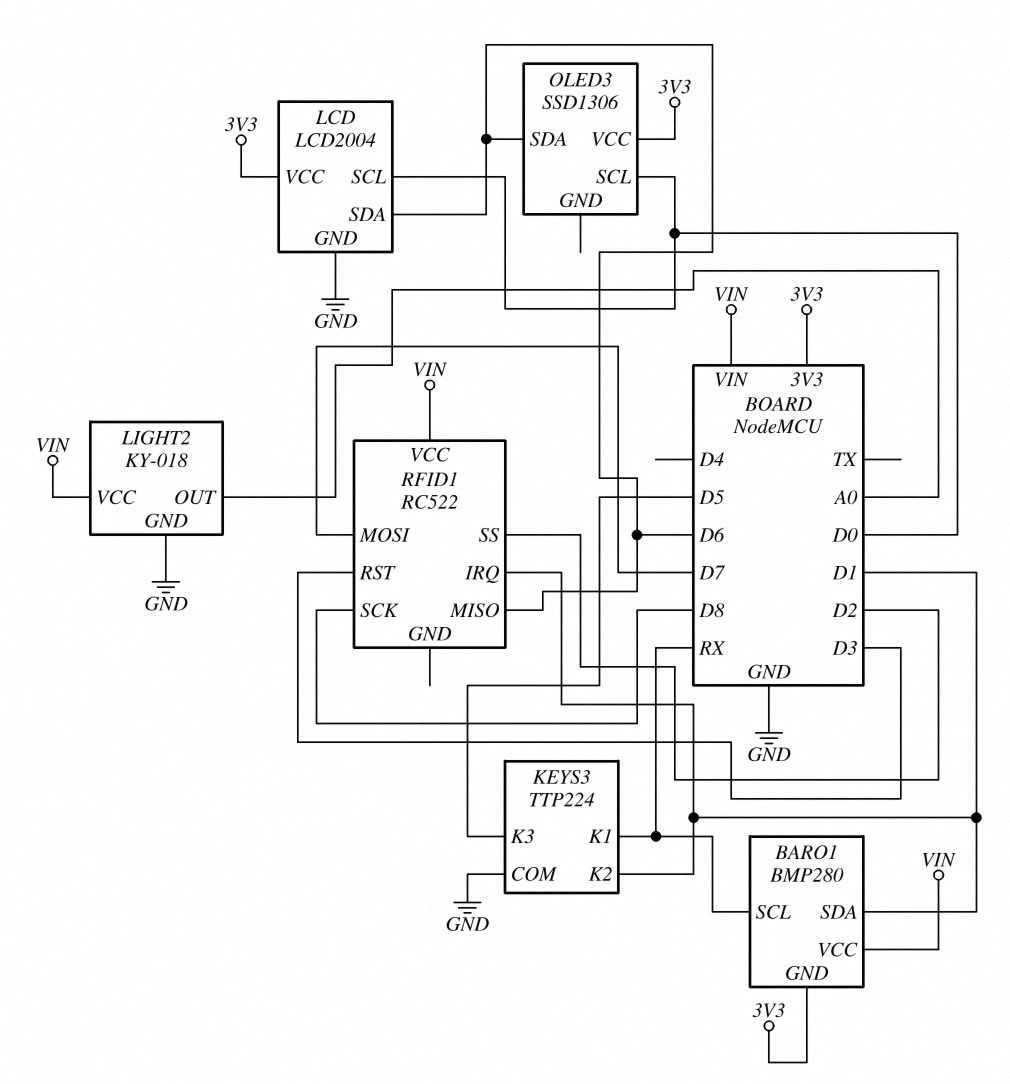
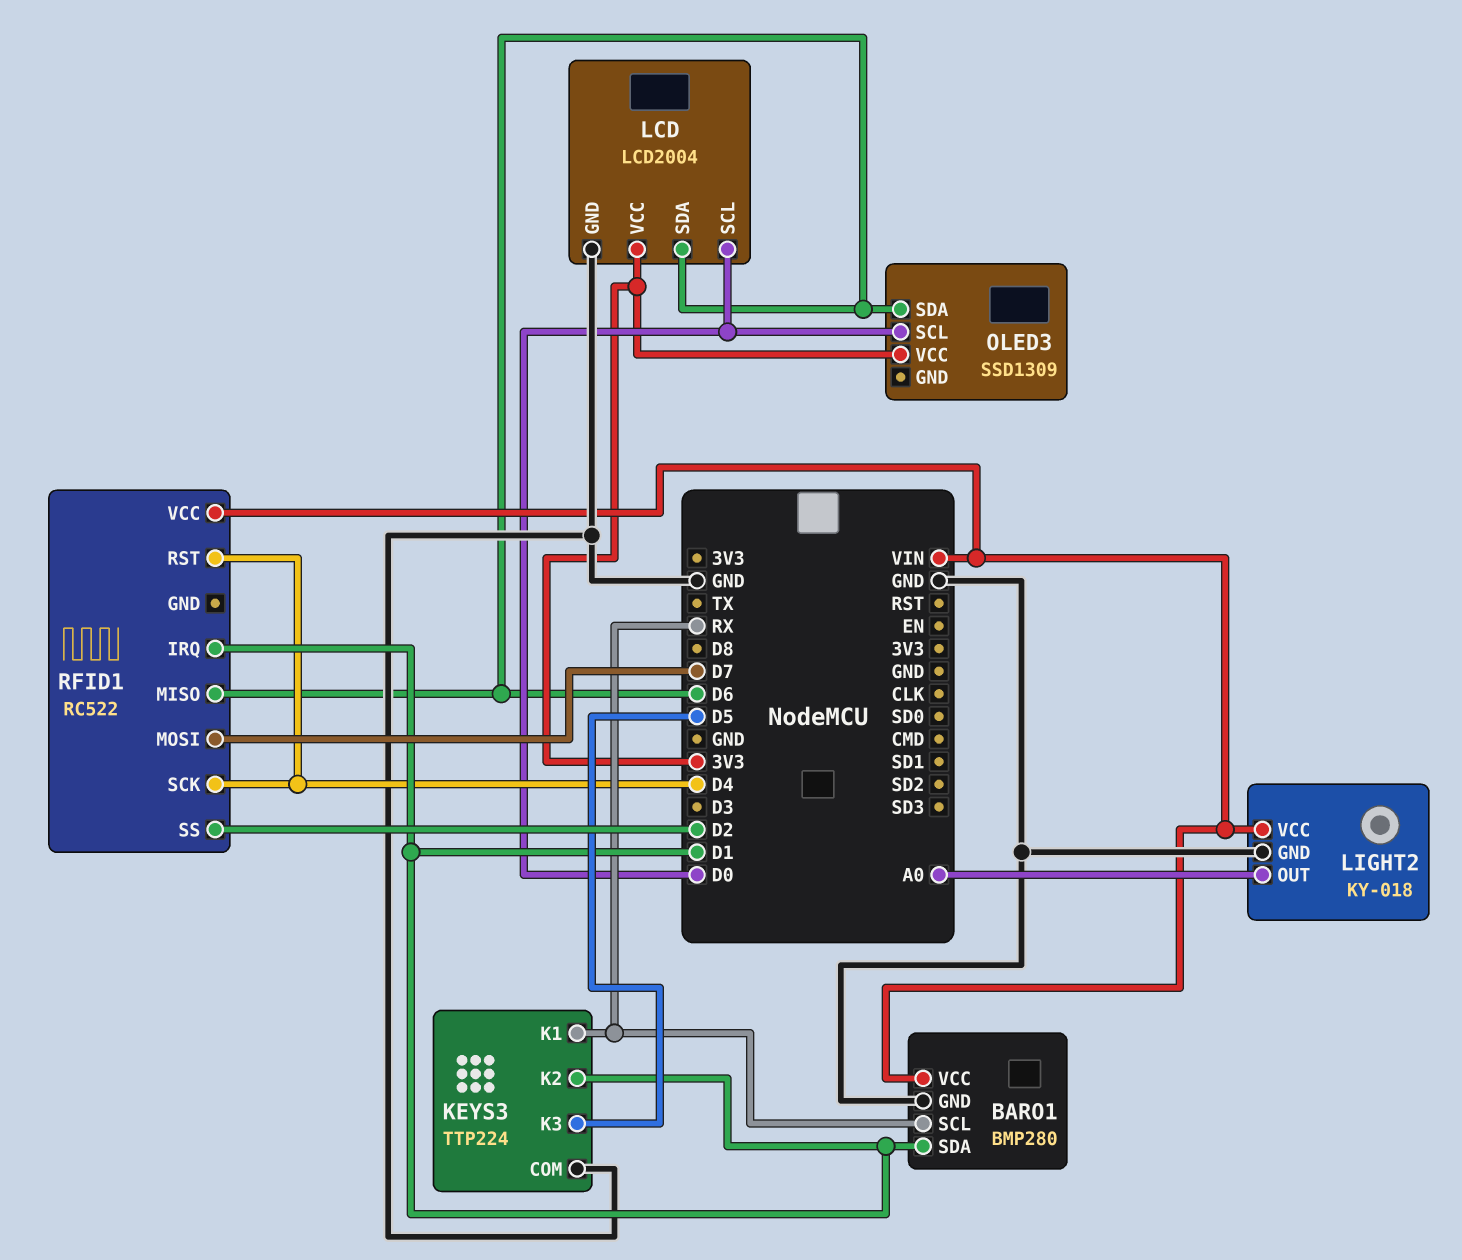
BARO1 pin GND: 3V3 -> GND
OLED3: SSD1306 -> SSD1309
RFID1 pin RST: D3 -> D4
RFID1 pin SCK: D8 -> D4

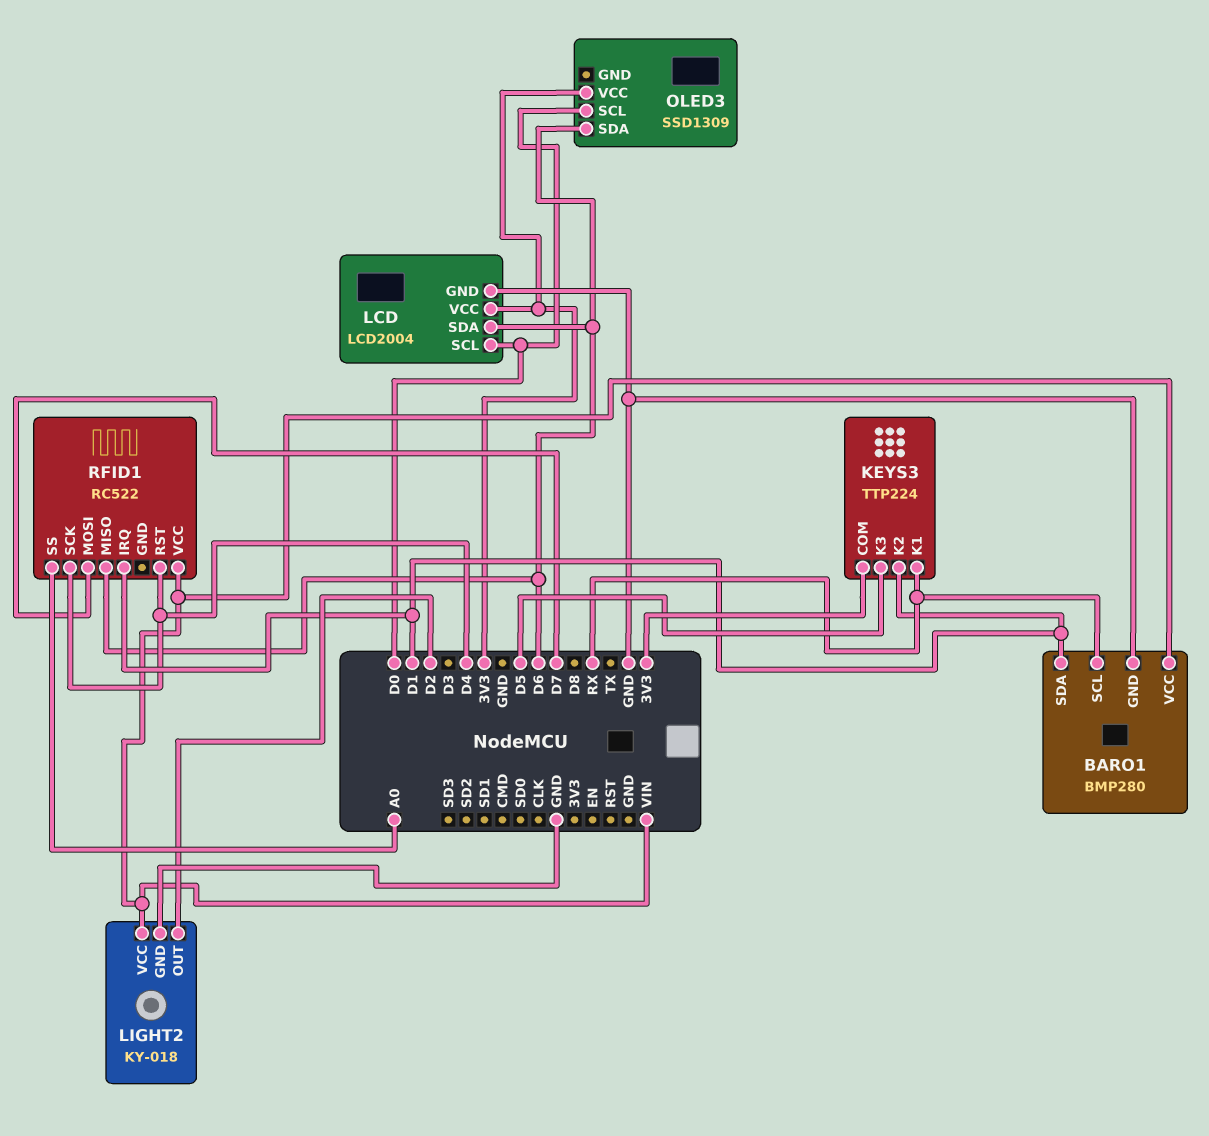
KEYS3 pin COM: GND -> 3V3
LIGHT2 pin OUT: A0 -> D2
RFID1 pin SS: D2 -> A0

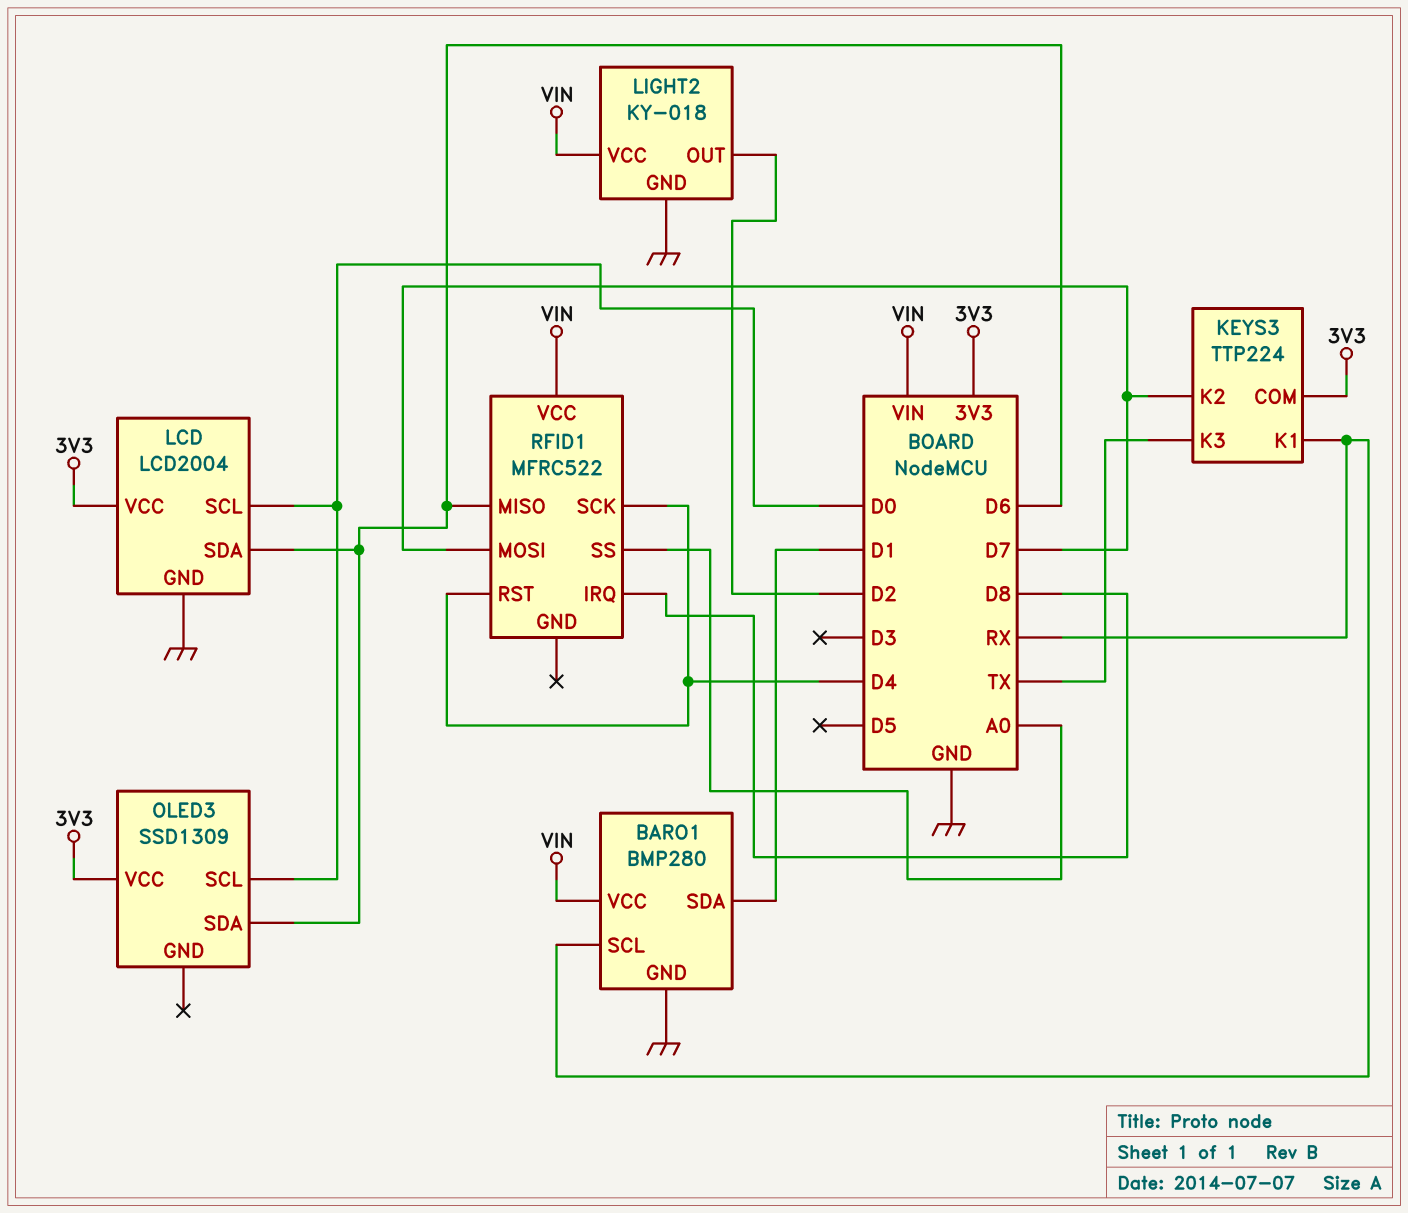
KEYS3 pin K2: D1 -> D7
KEYS3 pin K3: D5 -> TX
RFID1: RC522 -> MFRC522
RFID1 pin IRQ: D1 -> D8

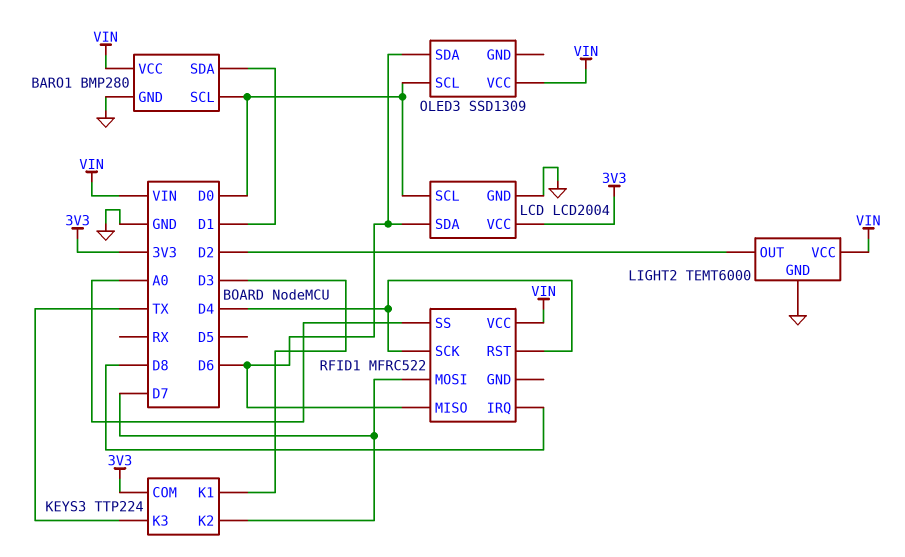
BARO1 pin SCL: RX -> D0
KEYS3 pin K1: RX -> D3
LIGHT2: KY-018 -> TEMT6000
OLED3 pin VCC: 3V3 -> VIN

